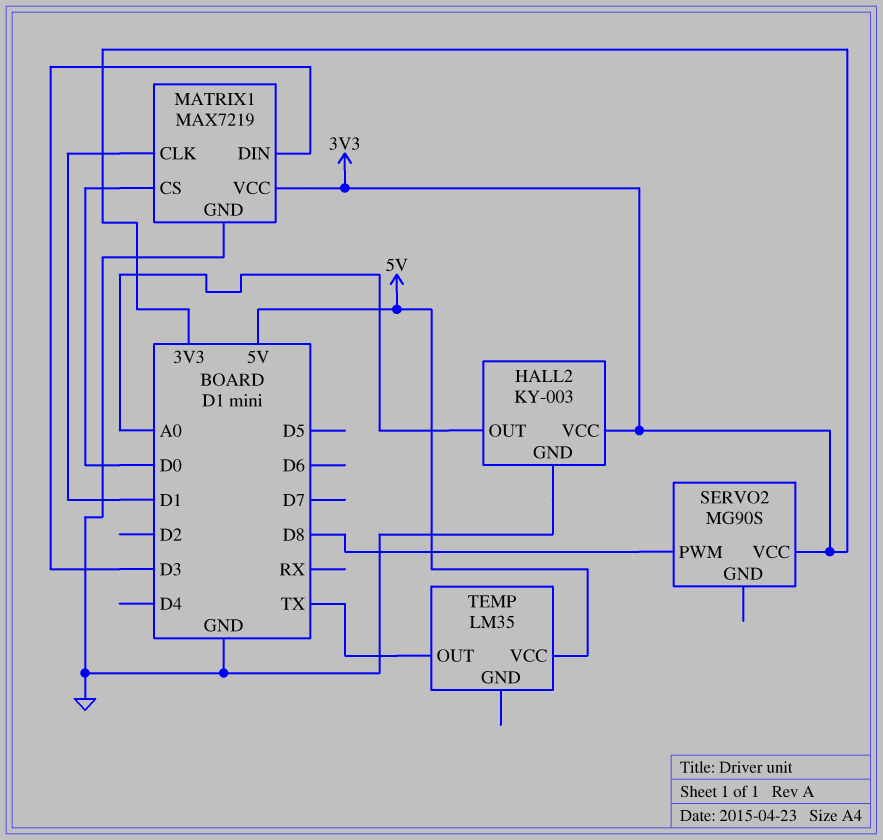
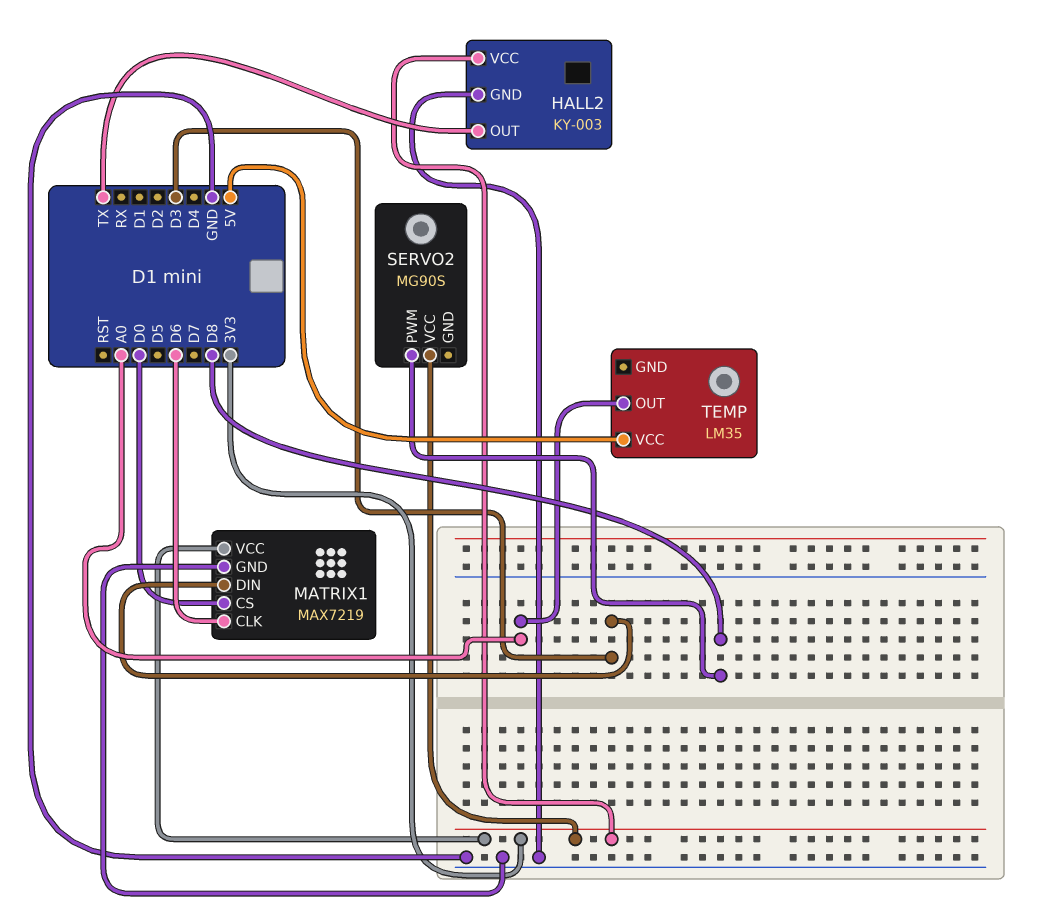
HALL2 pin OUT: A0 -> TX
MATRIX1 pin CLK: D1 -> D6
TEMP pin OUT: TX -> A0

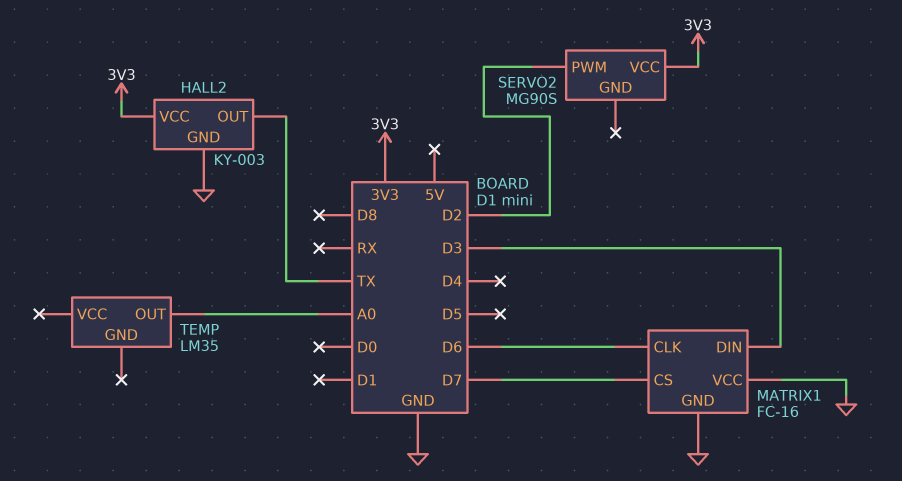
MATRIX1: MAX7219 -> FC-16
MATRIX1 pin CS: D0 -> D7
MATRIX1 pin VCC: 3V3 -> GND
SERVO2 pin PWM: D8 -> D2
TEMP pin VCC: 5V -> none

